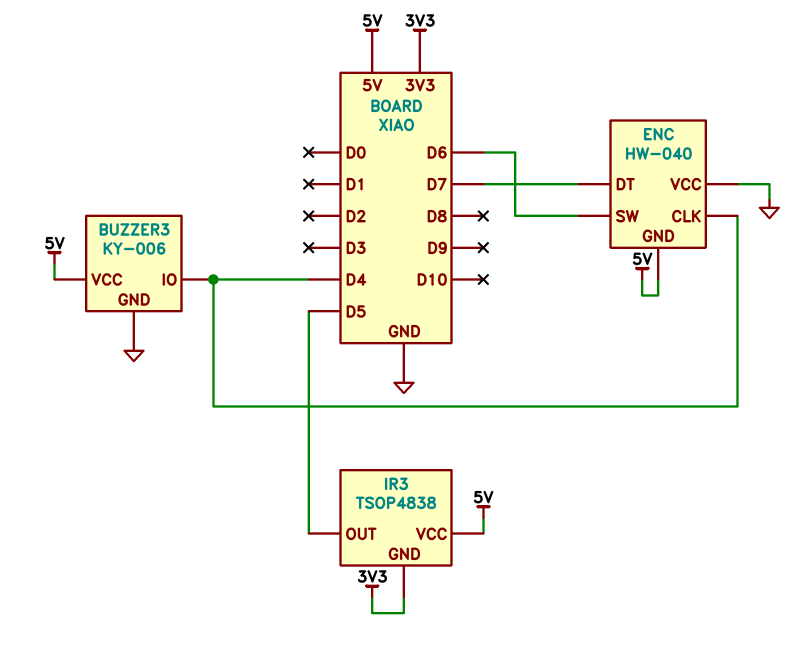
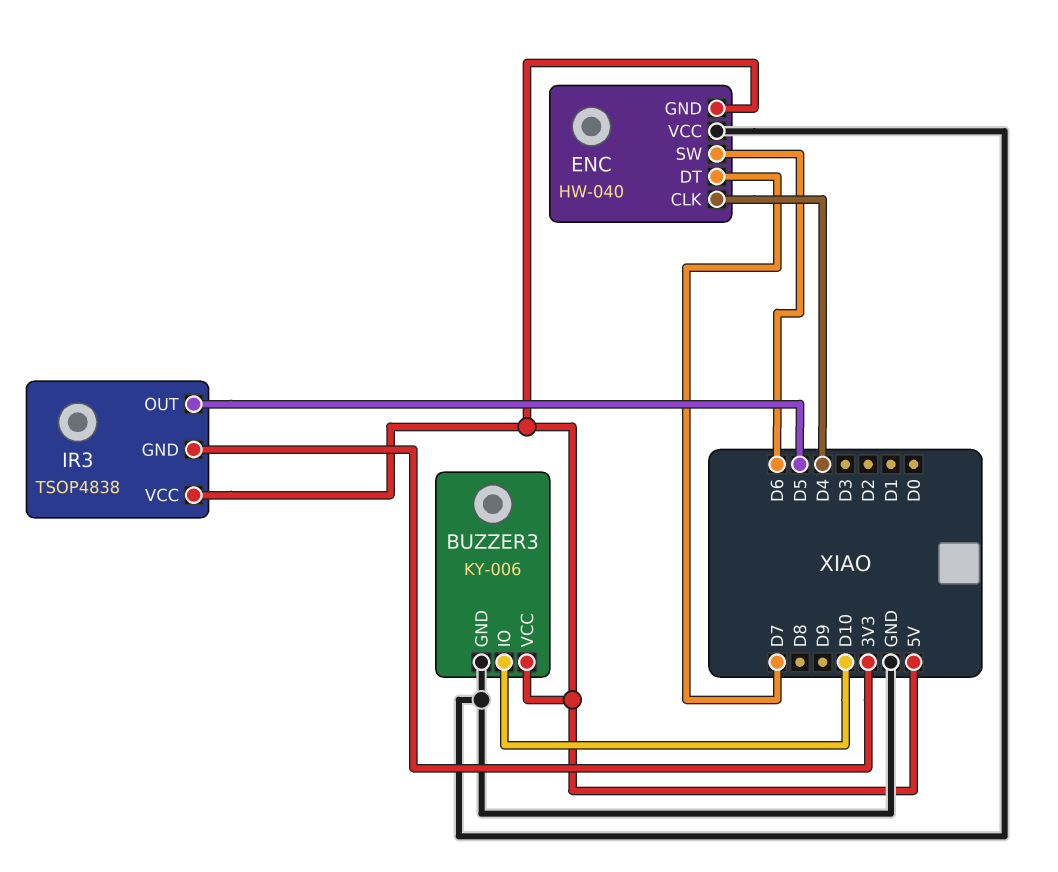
BUZZER3 pin IO: D4 -> D10

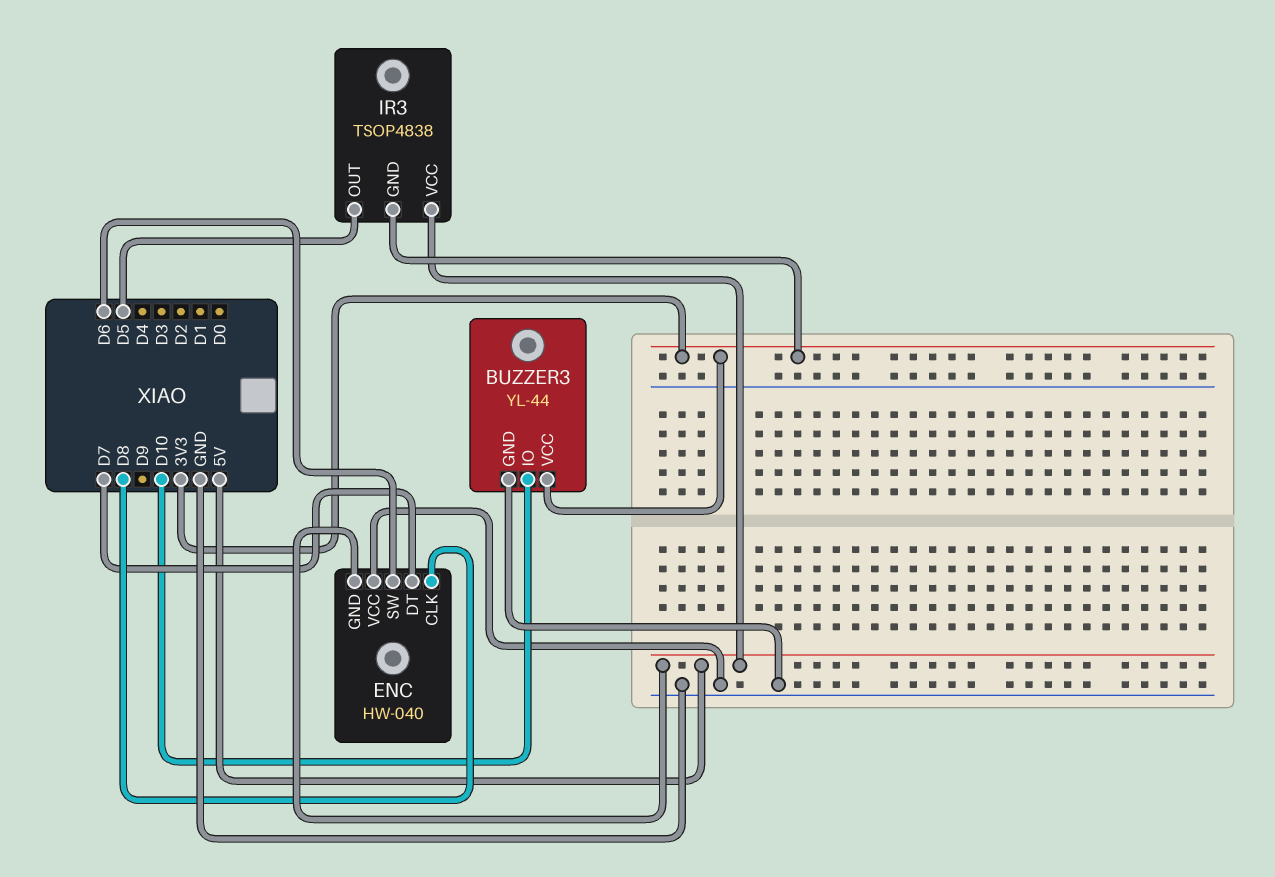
BUZZER3: KY-006 -> YL-44
BUZZER3 pin VCC: 5V -> 3V3
ENC pin CLK: D4 -> D8

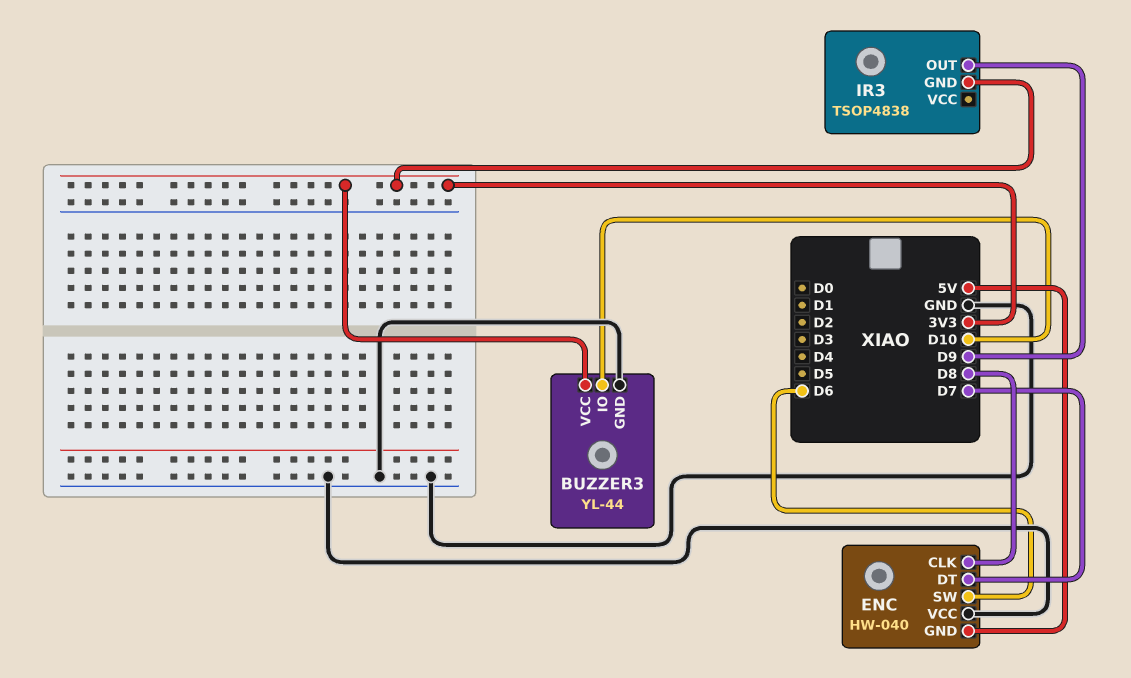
IR3 pin OUT: D5 -> D9
IR3 pin VCC: 5V -> none

